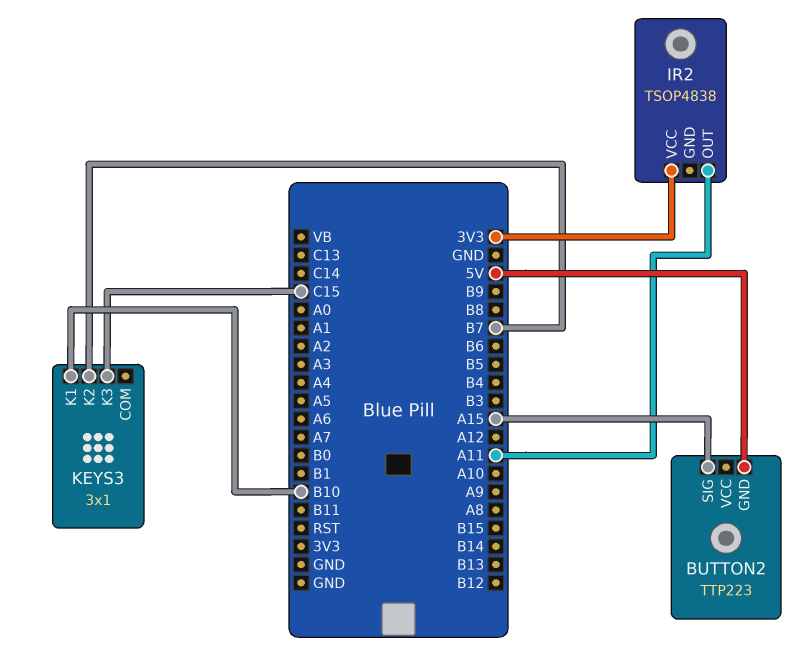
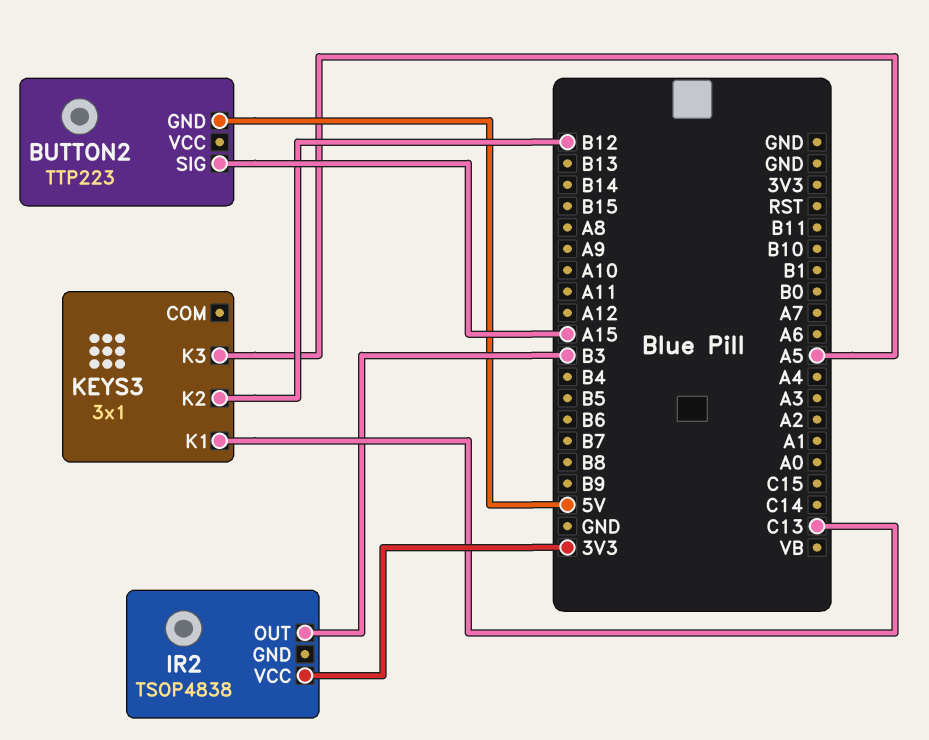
IR2 pin OUT: A11 -> B3
KEYS3 pin K1: B10 -> C13
KEYS3 pin K2: B7 -> B12
KEYS3 pin K3: C15 -> A5

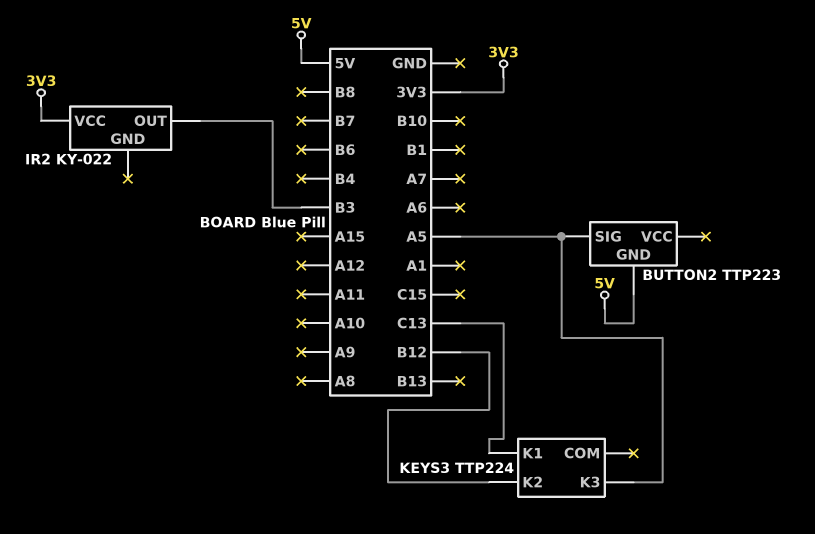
BUTTON2 pin SIG: A15 -> A5
IR2: TSOP4838 -> KY-022
KEYS3: 3x1 -> TTP224

